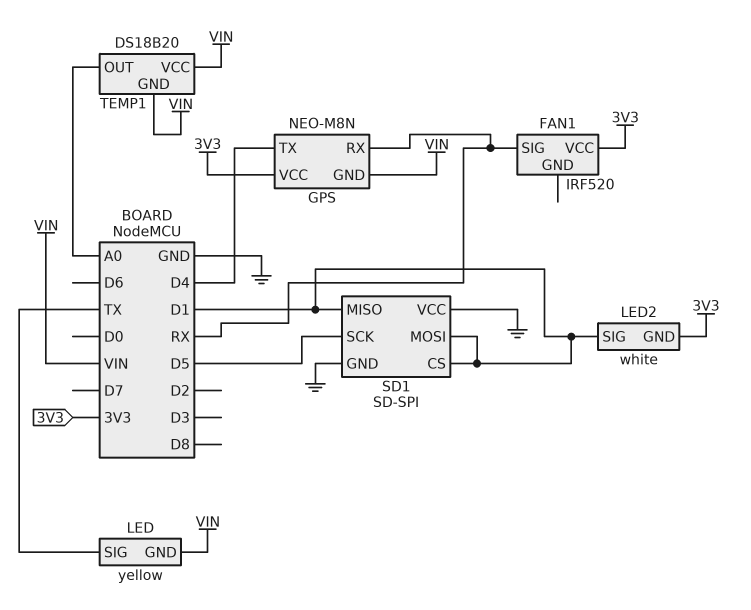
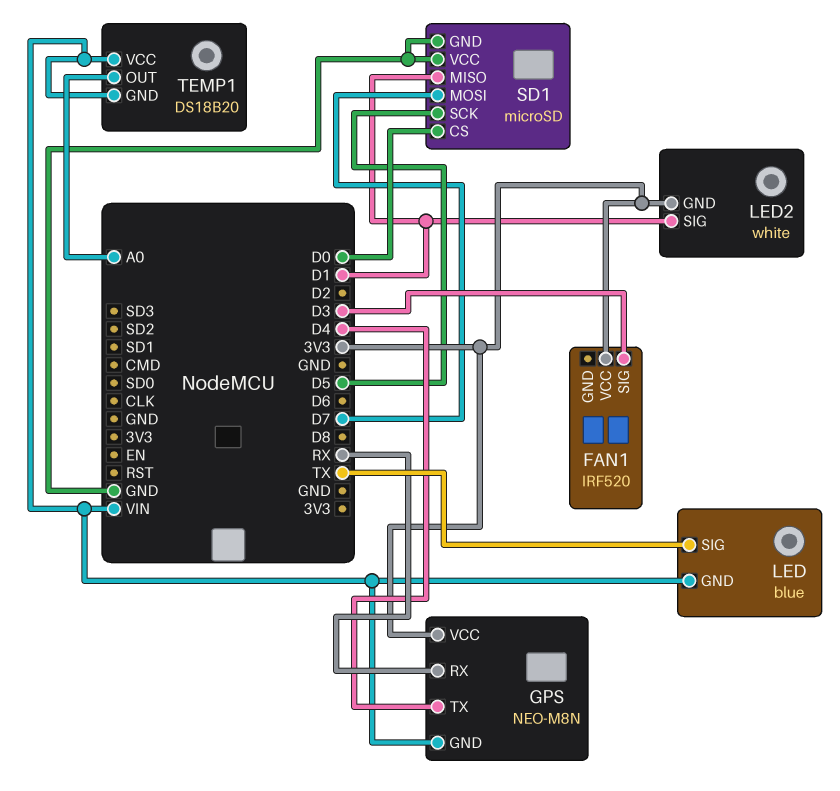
FAN1 pin SIG: RX -> D3
LED: yellow -> blue
SD1: SD-SPI -> microSD
SD1 pin CS: D1 -> D0
SD1 pin MOSI: D1 -> D7

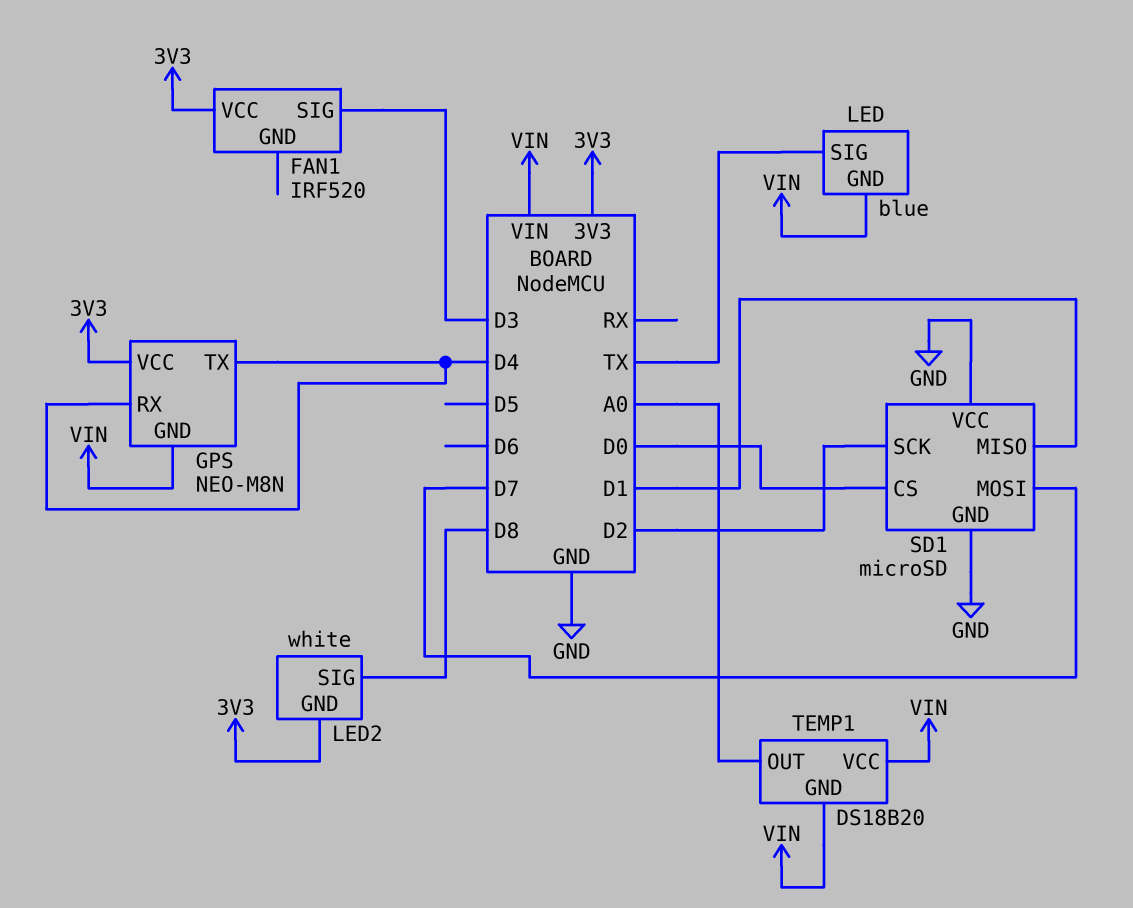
GPS pin RX: RX -> D4
LED2 pin SIG: D1 -> D8
SD1 pin SCK: D5 -> D2

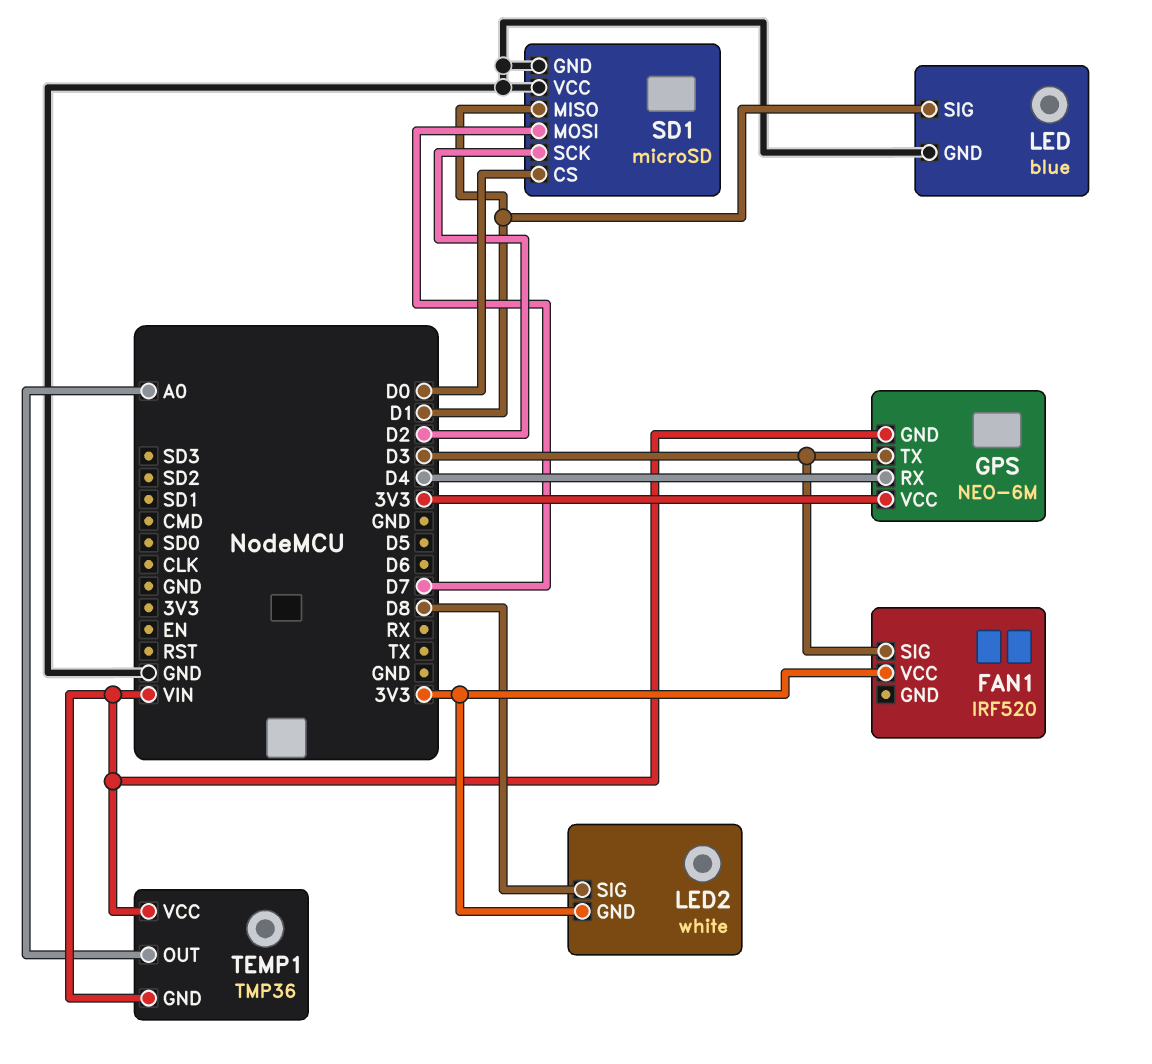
GPS: NEO-M8N -> NEO-6M
GPS pin TX: D4 -> D3
LED pin GND: VIN -> GND
LED pin SIG: TX -> D1
TEMP1: DS18B20 -> TMP36

